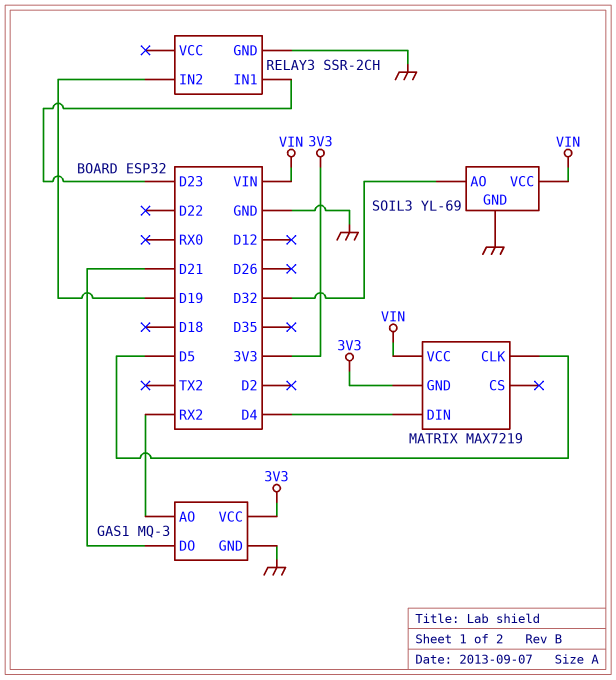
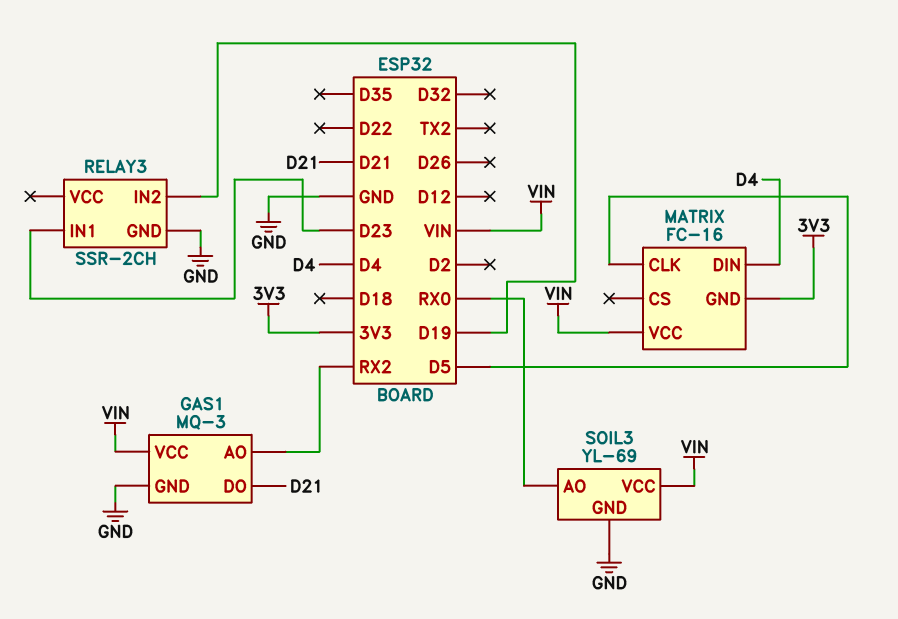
GAS1 pin VCC: 3V3 -> VIN
MATRIX: MAX7219 -> FC-16
SOIL3 pin AO: D32 -> RX0

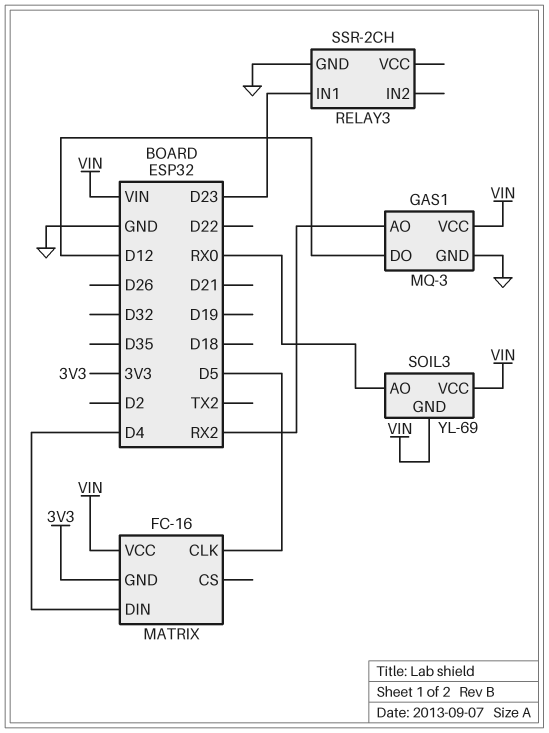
GAS1 pin DO: D21 -> D12
RELAY3 pin IN2: D19 -> none
SOIL3 pin GND: GND -> VIN

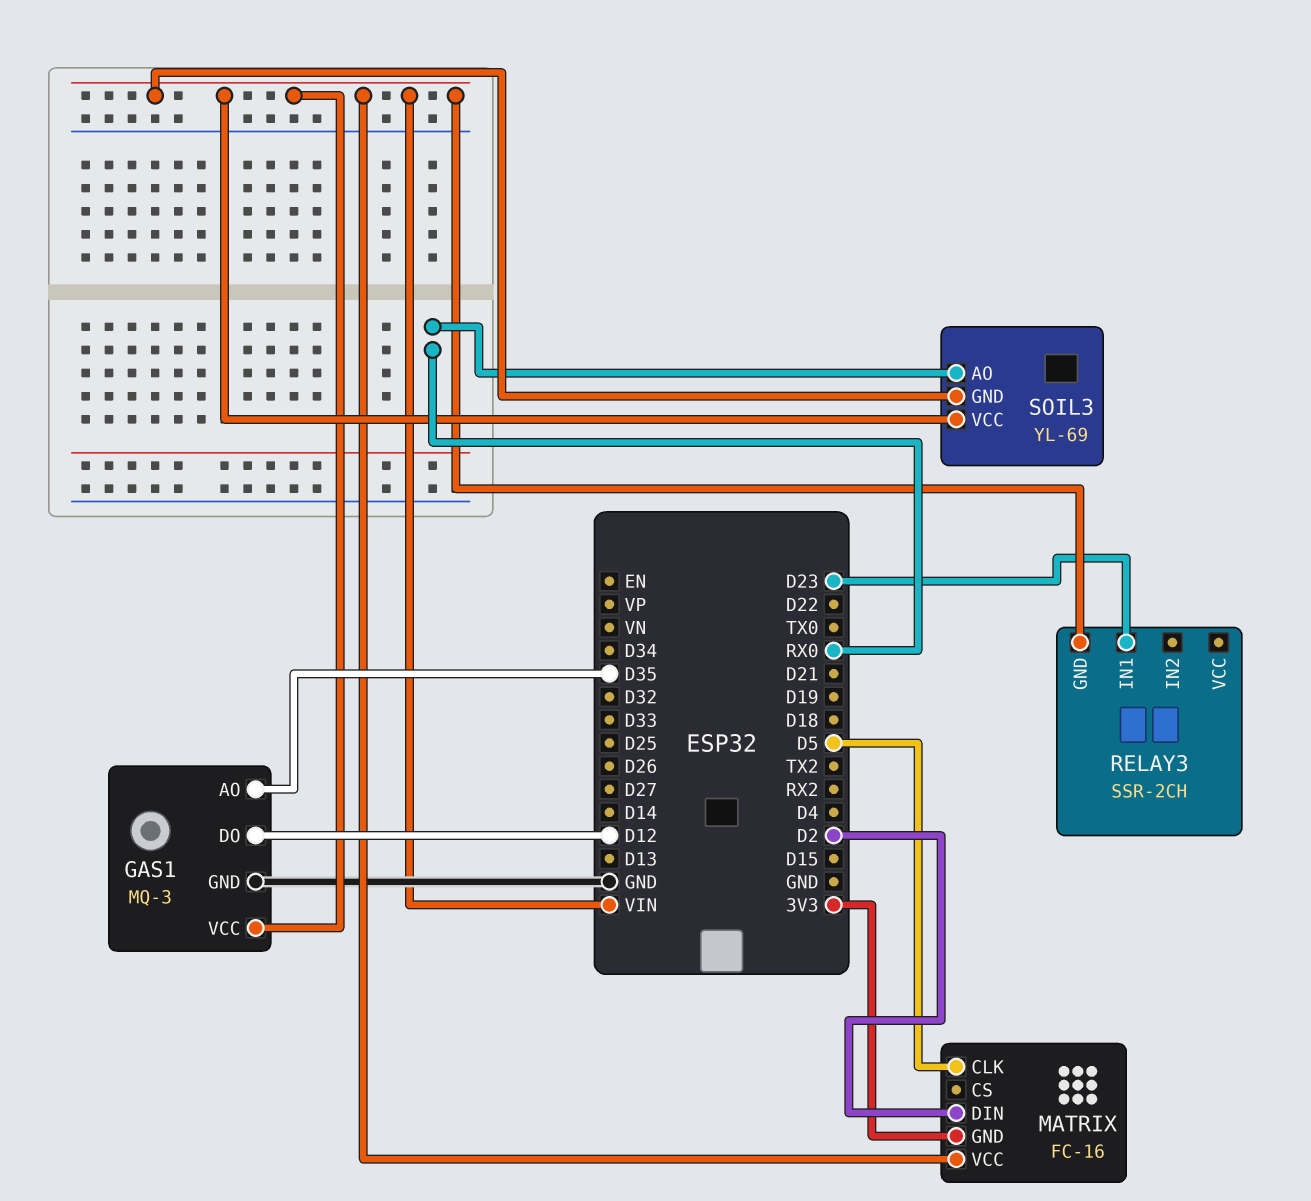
GAS1 pin AO: RX2 -> D35
MATRIX pin DIN: D4 -> D2
RELAY3 pin GND: GND -> VIN

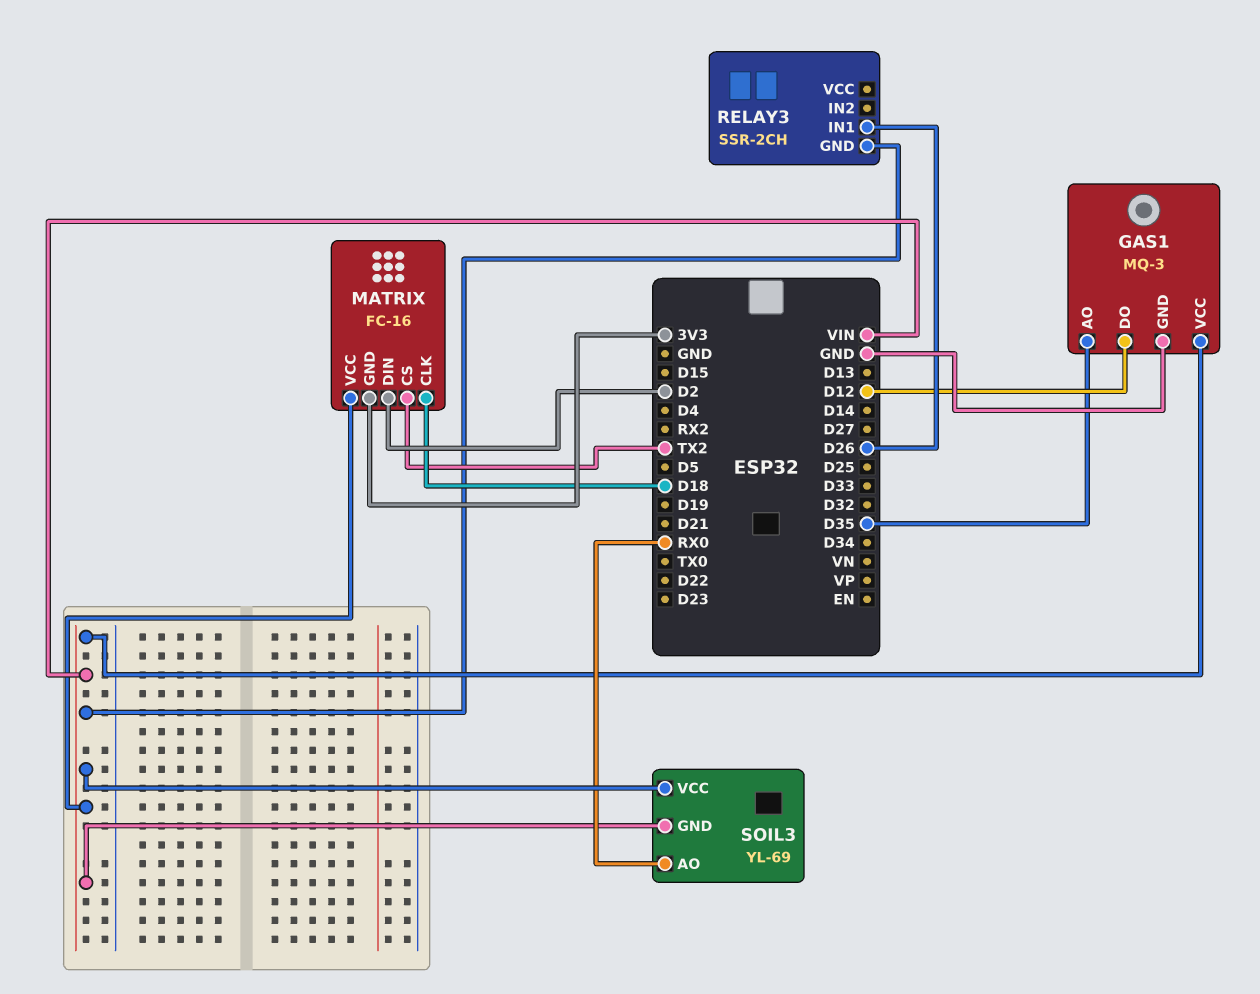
MATRIX pin CLK: D5 -> D18
MATRIX pin CS: none -> TX2
RELAY3 pin IN1: D23 -> D26

